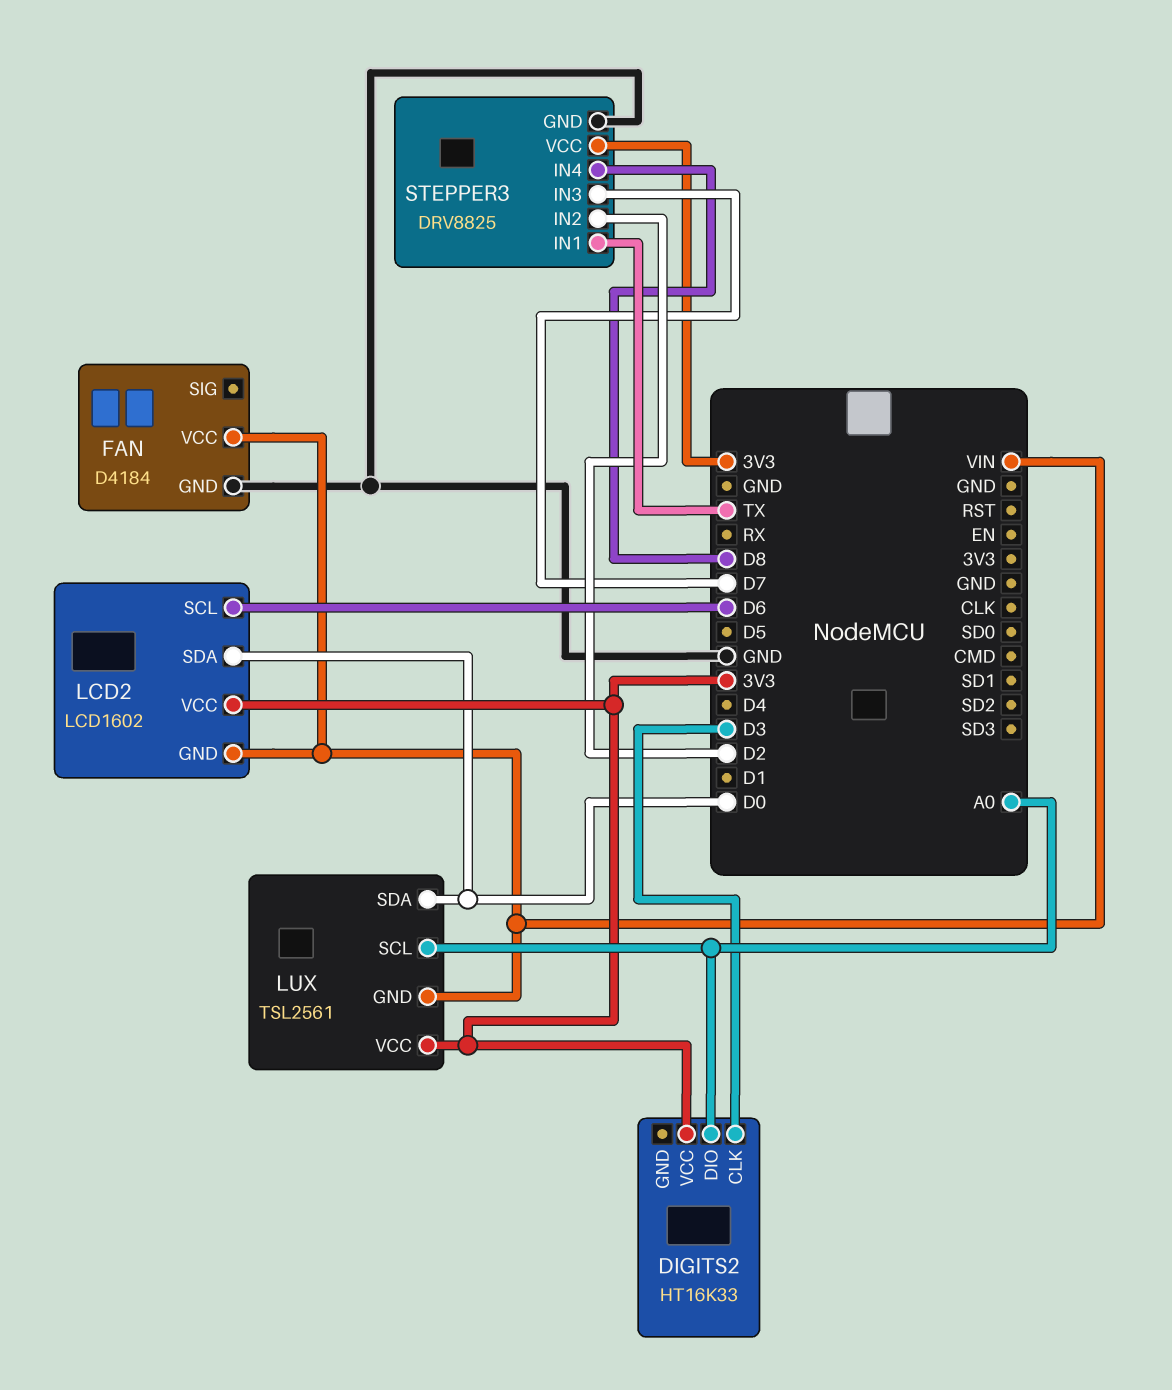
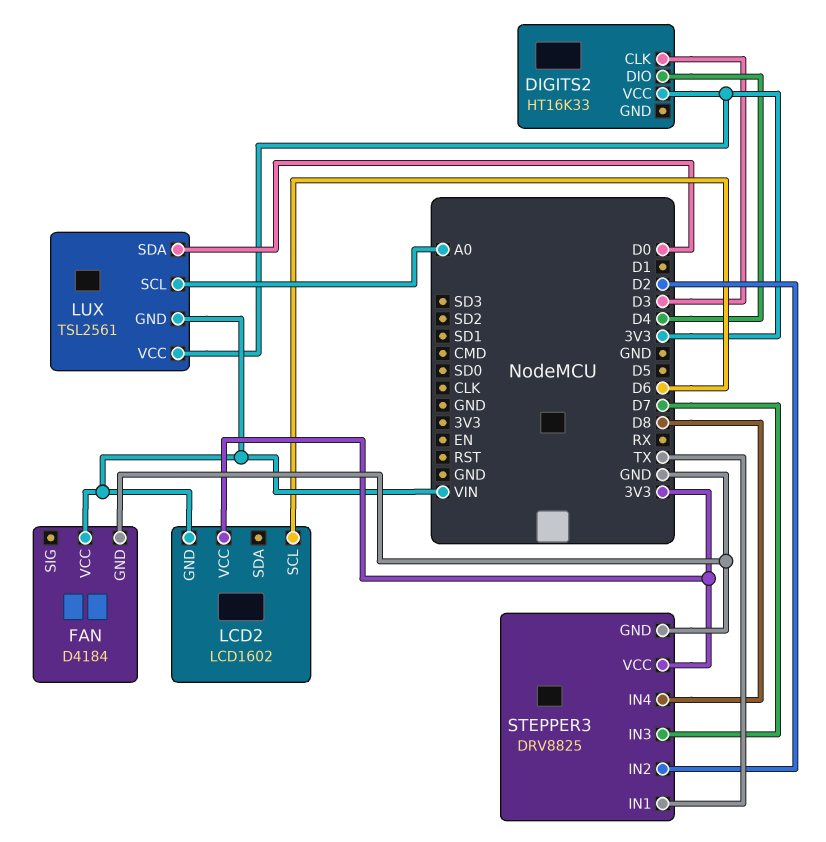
DIGITS2 pin DIO: A0 -> D4
LCD2 pin SDA: D0 -> none

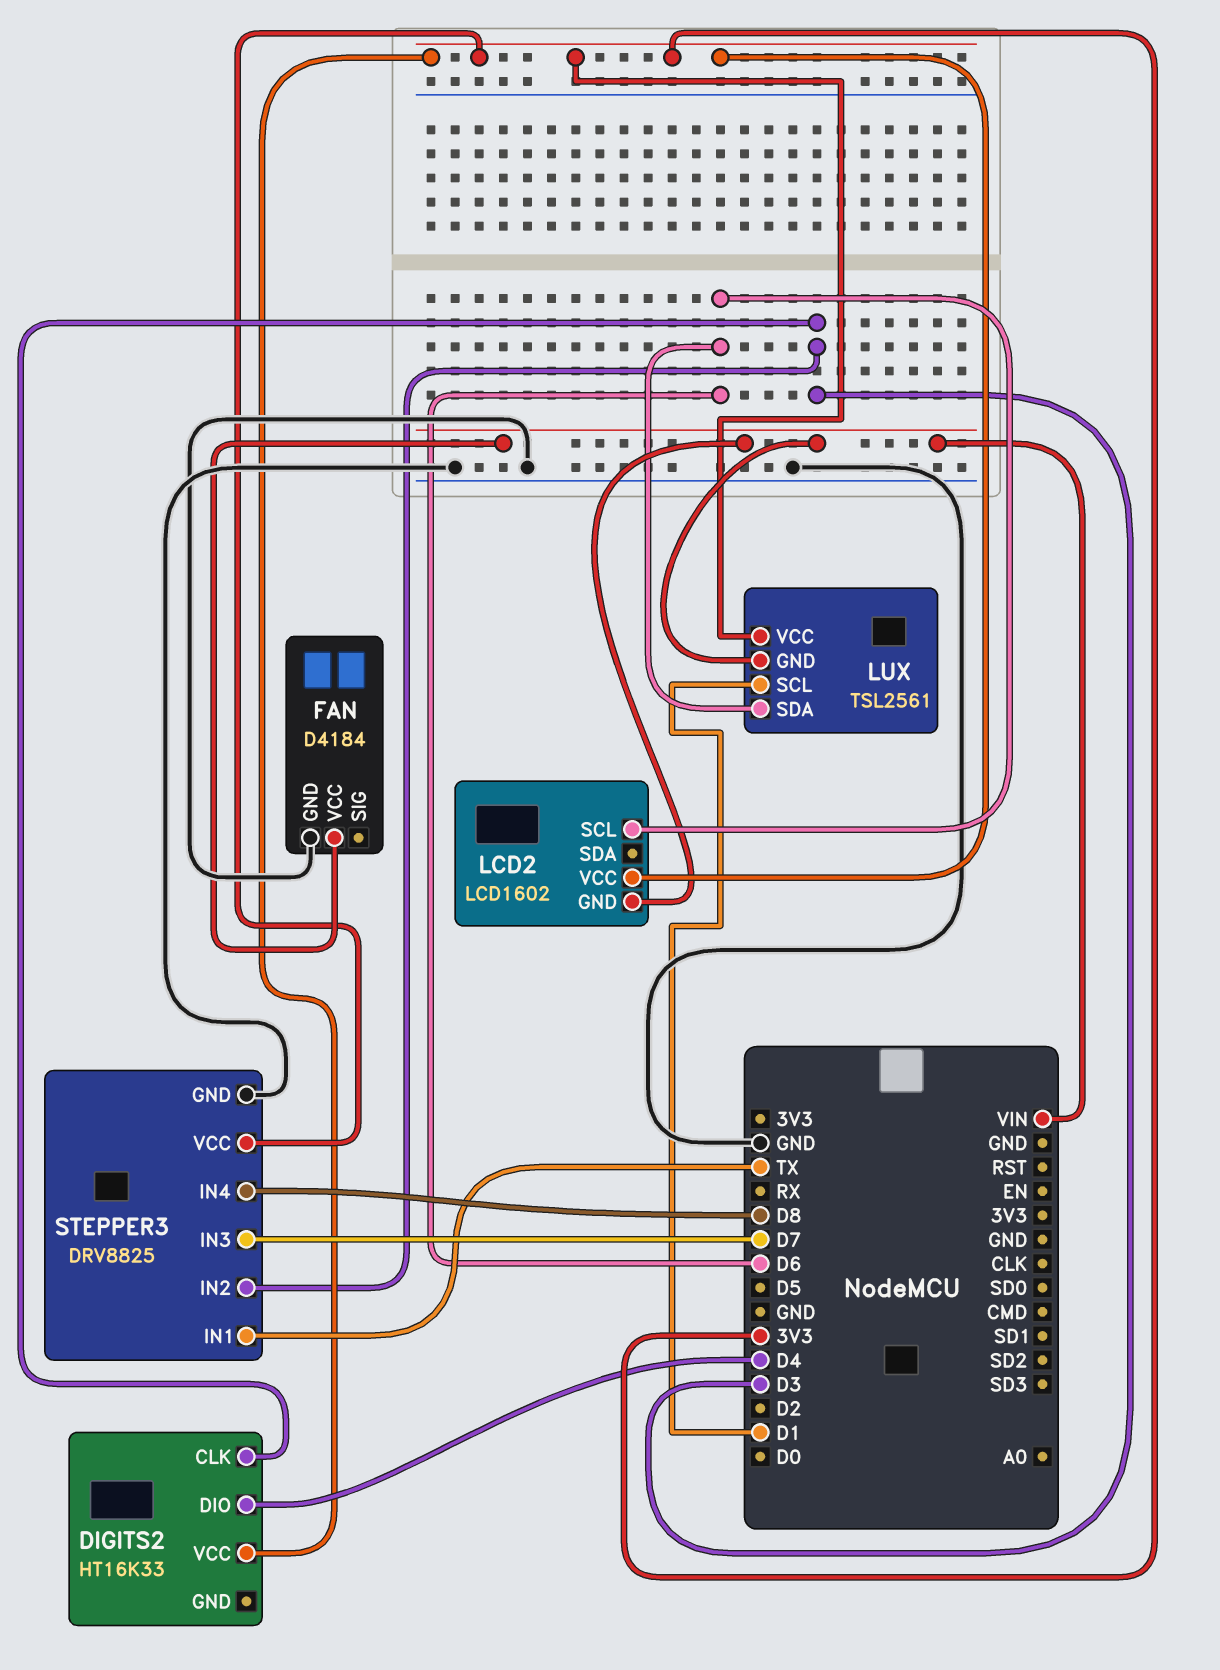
LUX pin SCL: A0 -> D1
LUX pin SDA: D0 -> D6
STEPPER3 pin IN2: D2 -> D3

